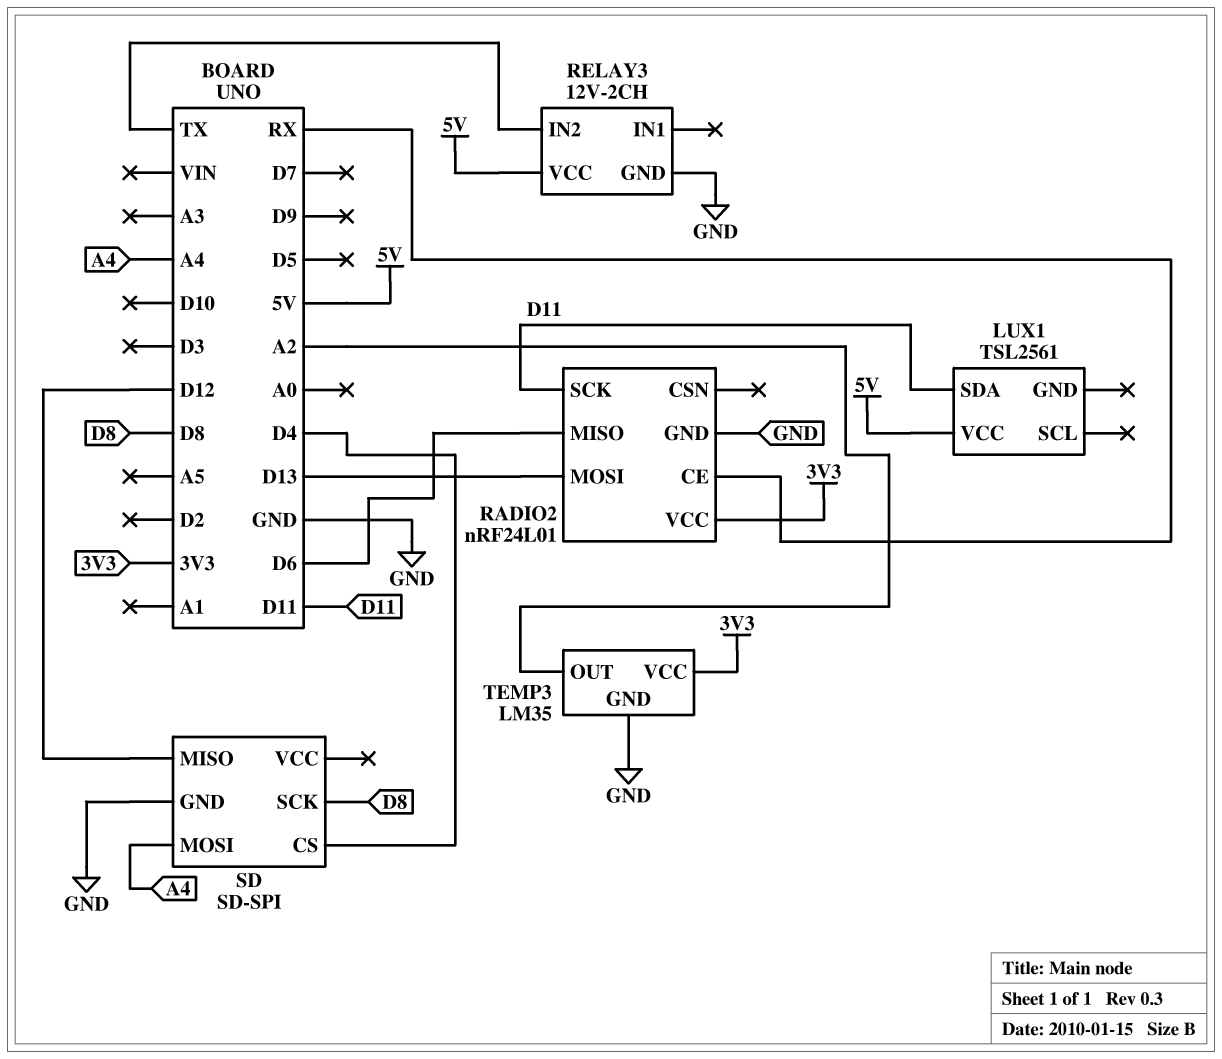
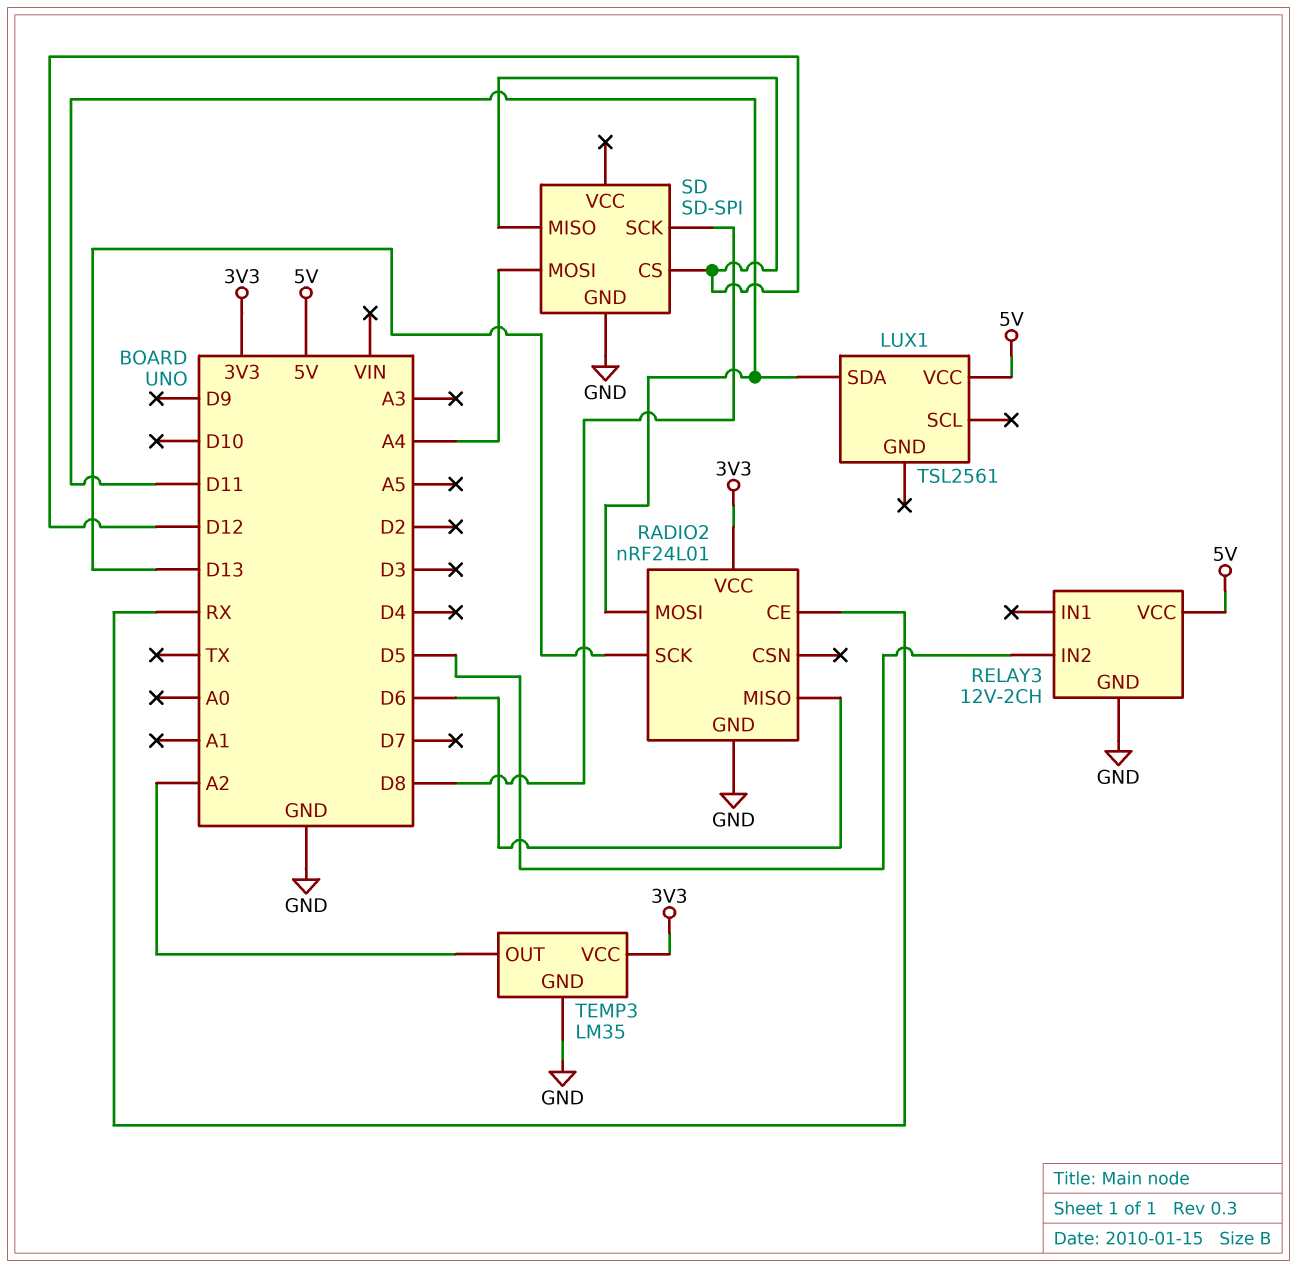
RADIO2 pin MOSI: D13 -> D11
RADIO2 pin SCK: D11 -> D13
RELAY3 pin IN2: TX -> D5
SD pin CS: D4 -> D12

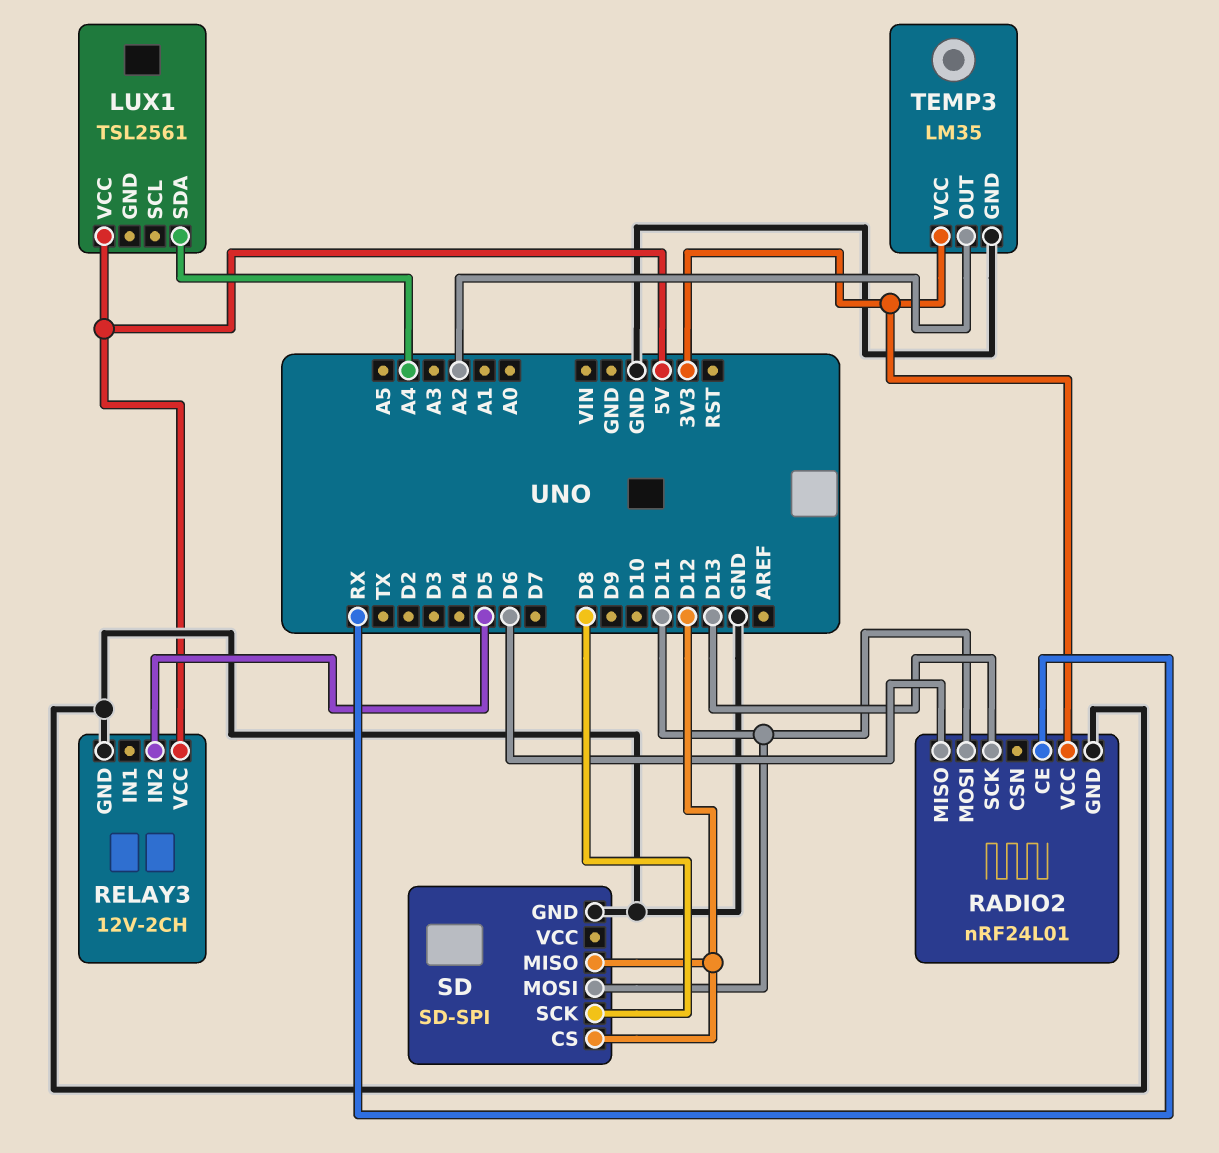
LUX1 pin SDA: D11 -> A4
SD pin MOSI: A4 -> D11

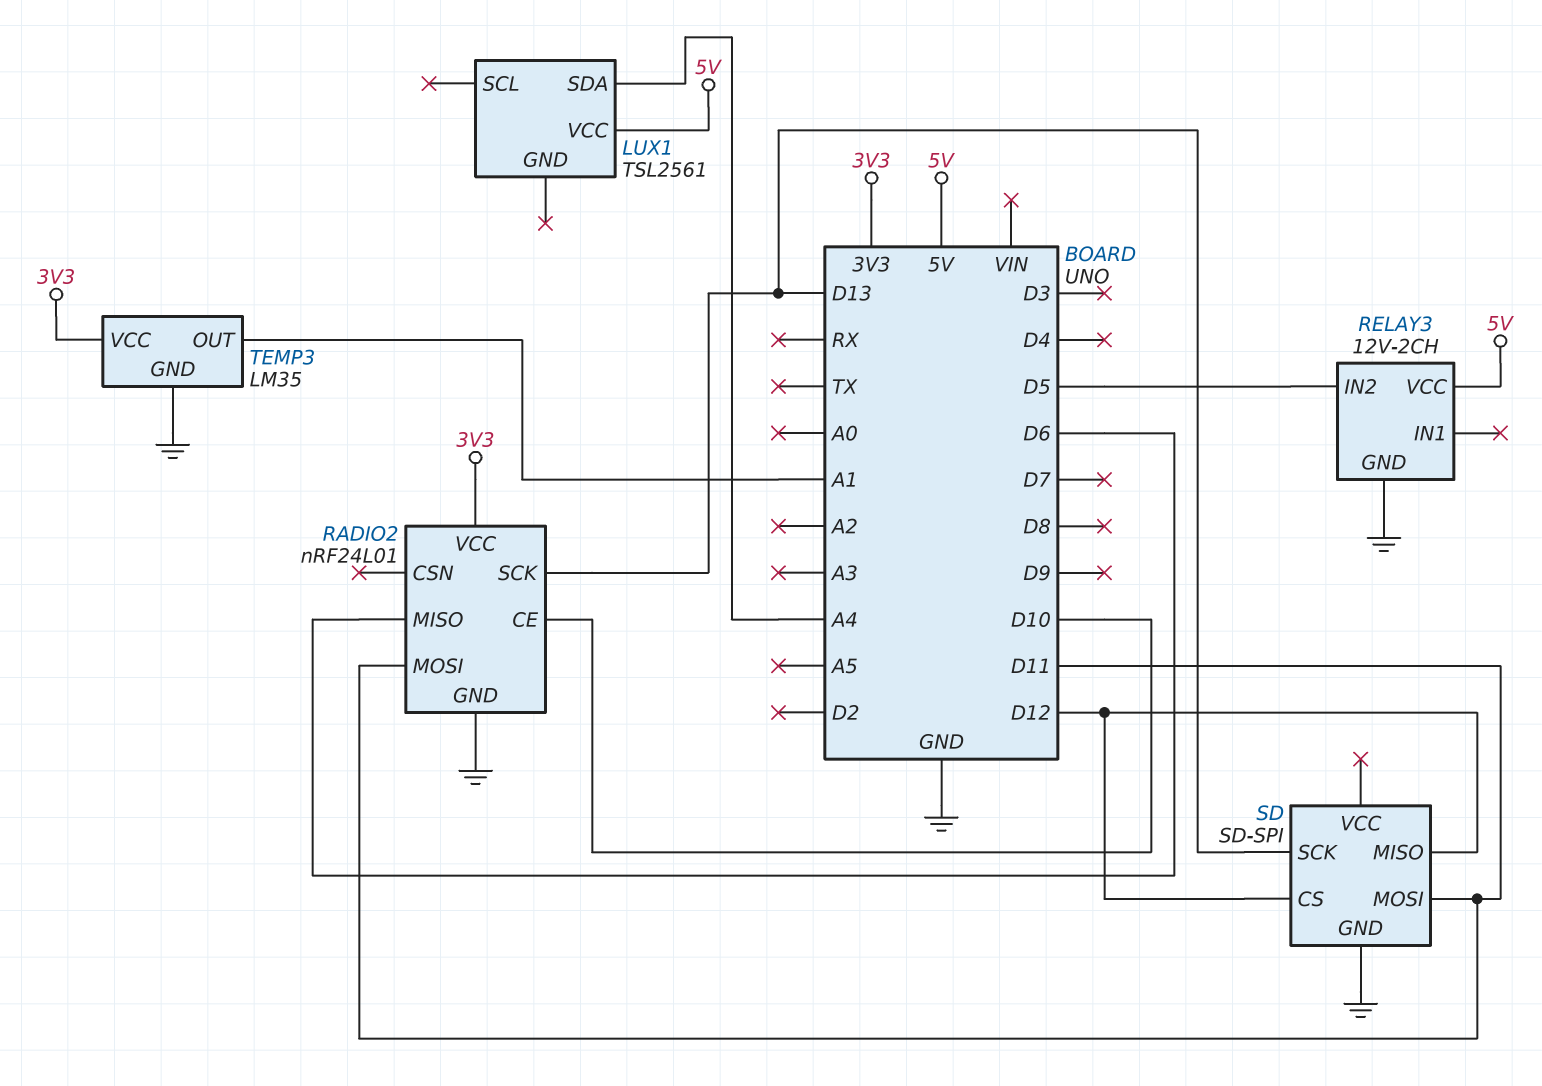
RADIO2 pin CE: RX -> D10
SD pin SCK: D8 -> D13
TEMP3 pin OUT: A2 -> A1

